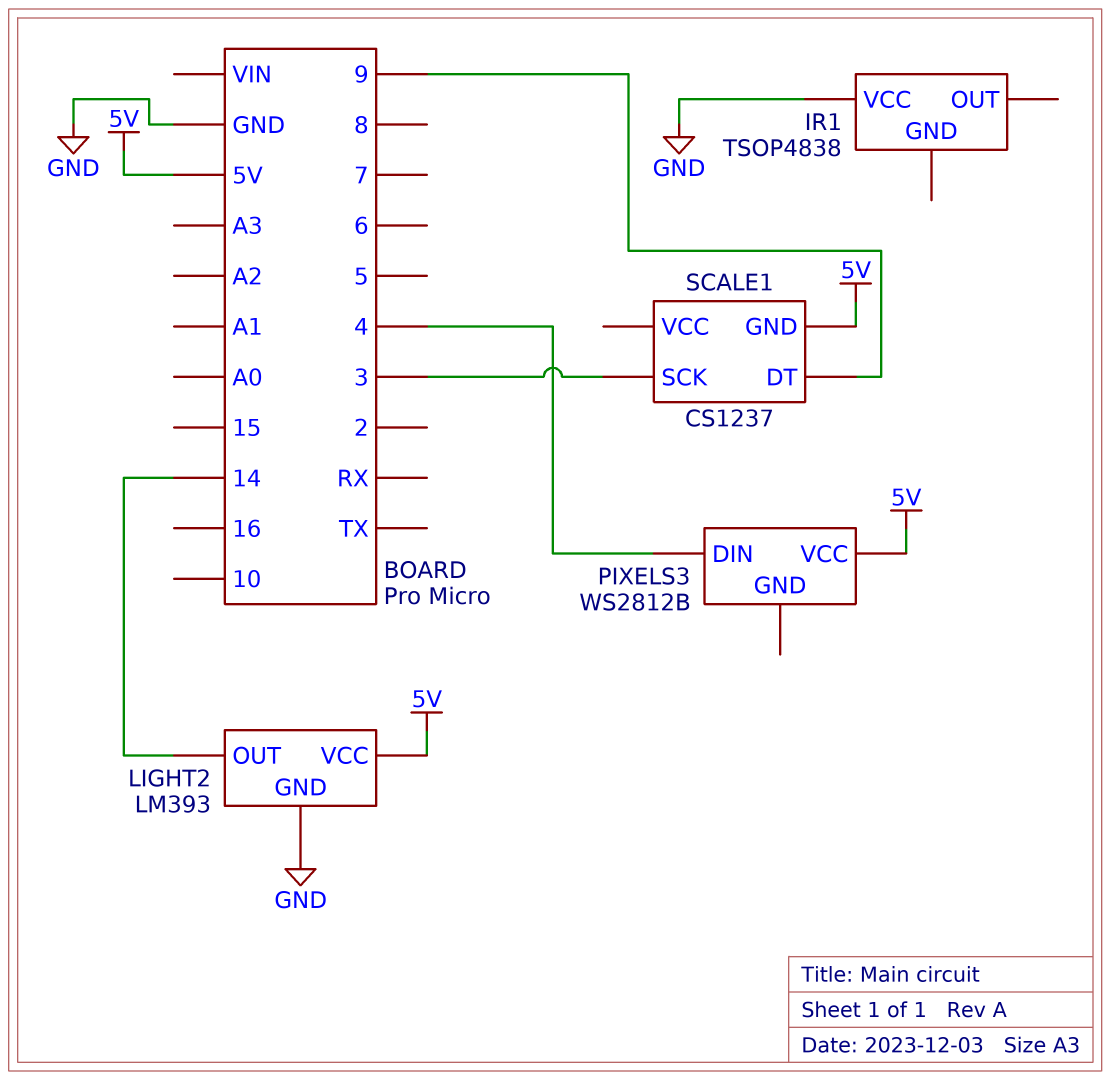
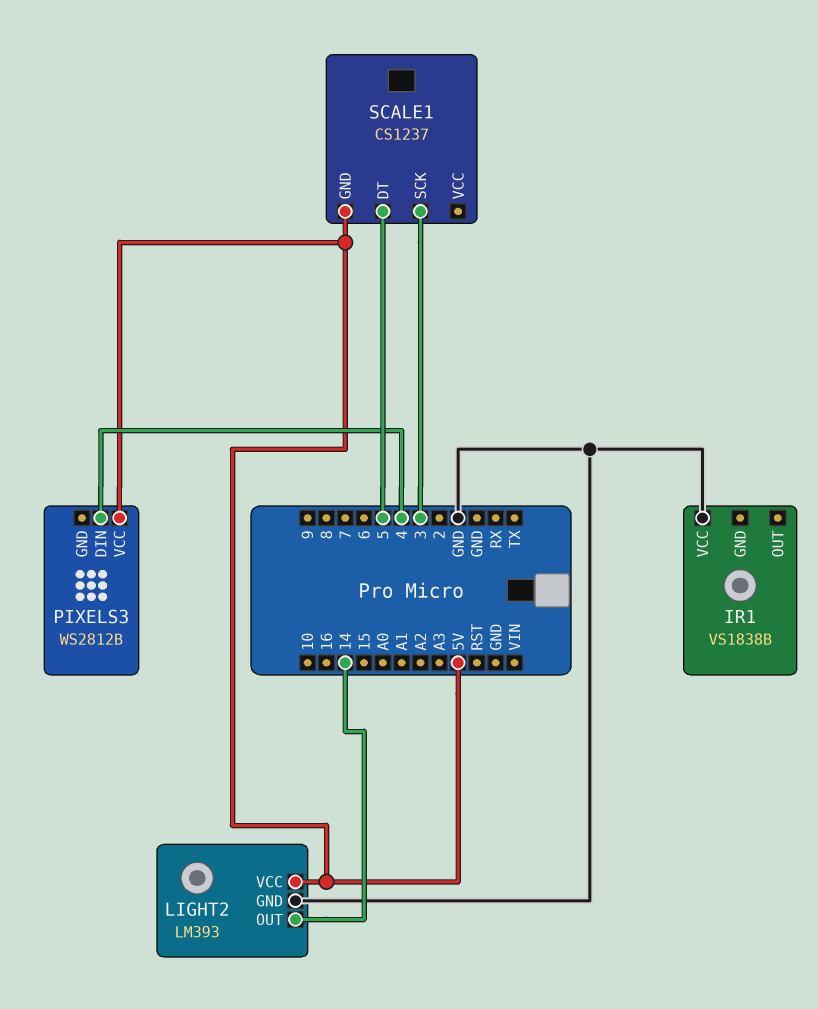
IR1: TSOP4838 -> VS1838B
SCALE1 pin DT: 9 -> 5

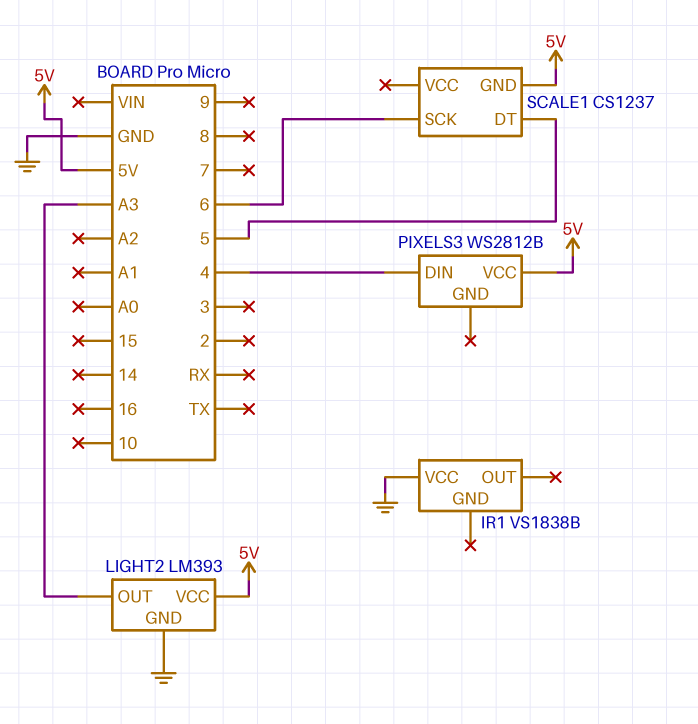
LIGHT2 pin OUT: 14 -> A3
SCALE1 pin SCK: 3 -> 6

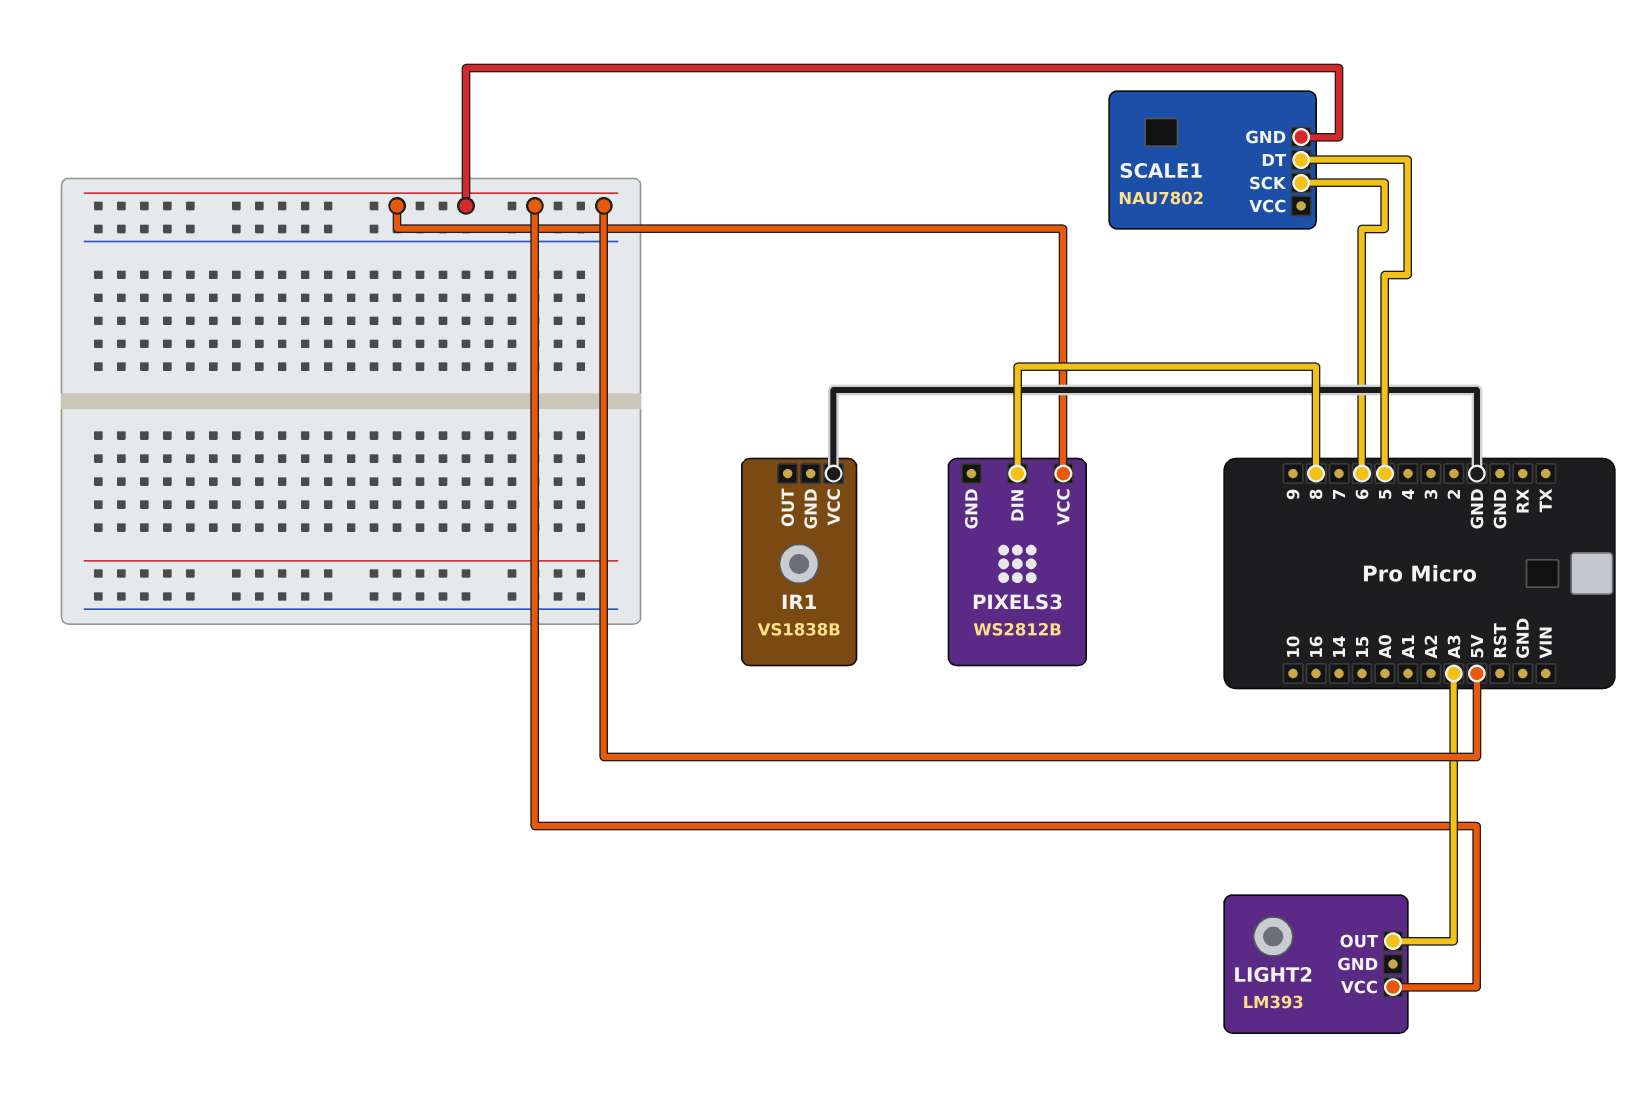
LIGHT2 pin GND: GND -> none
PIXELS3 pin DIN: 4 -> 8
SCALE1: CS1237 -> NAU7802

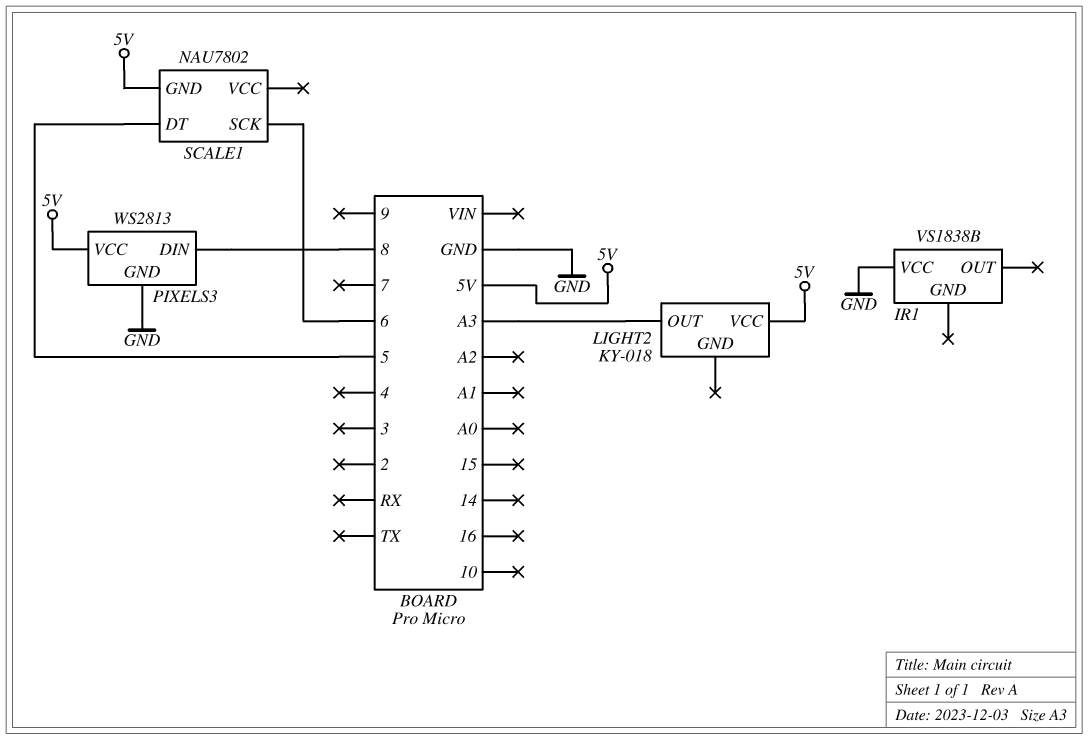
LIGHT2: LM393 -> KY-018
PIXELS3: WS2812B -> WS2813
PIXELS3 pin GND: none -> GND

